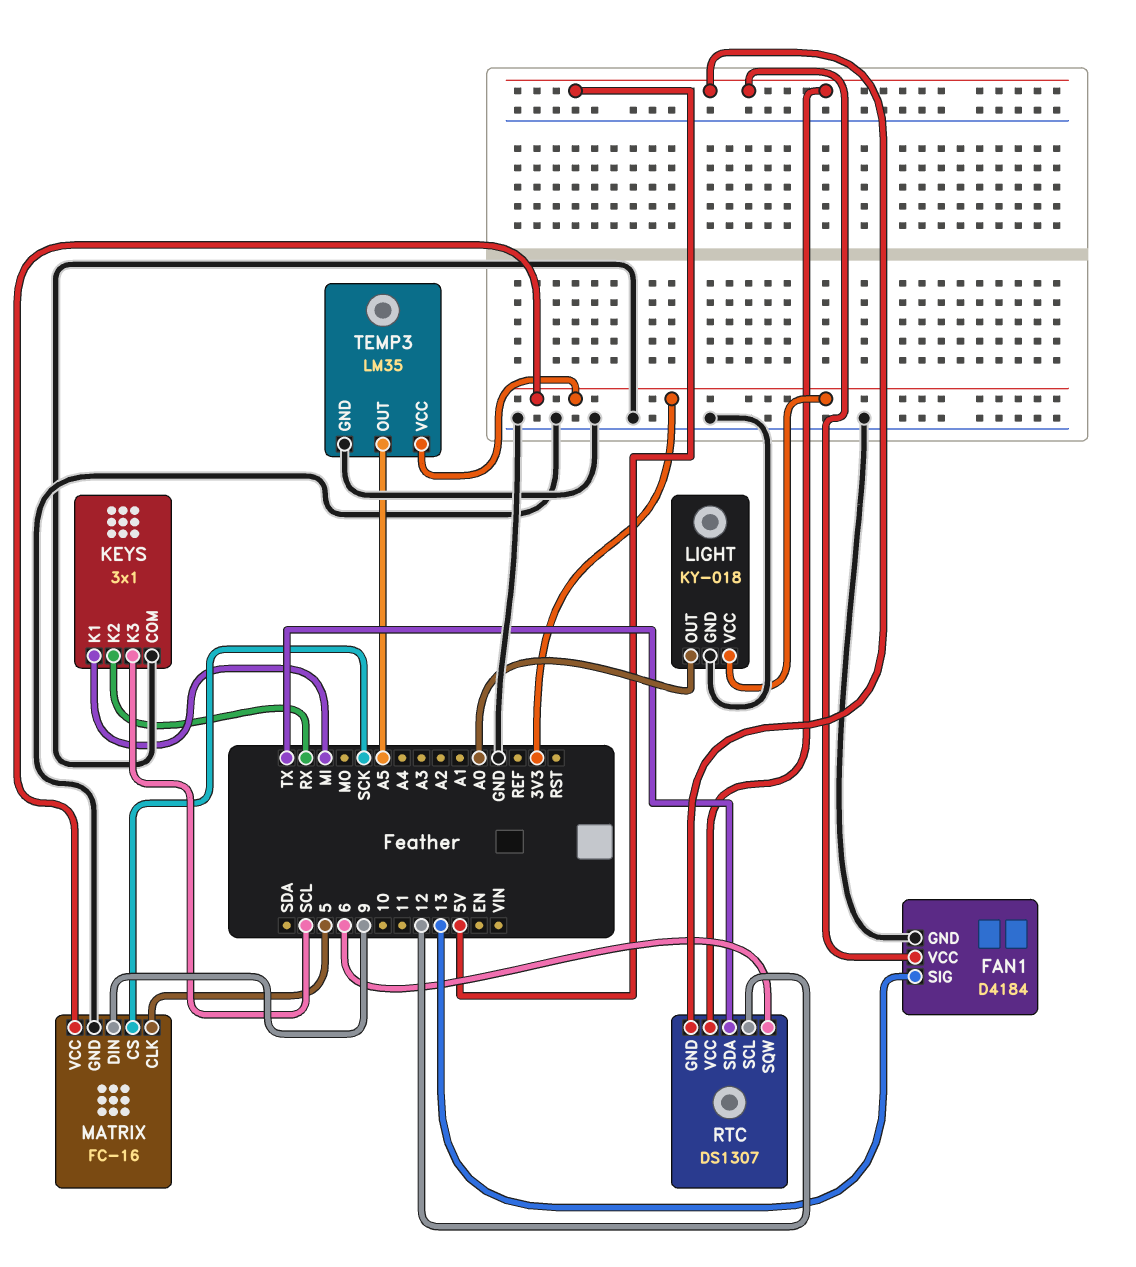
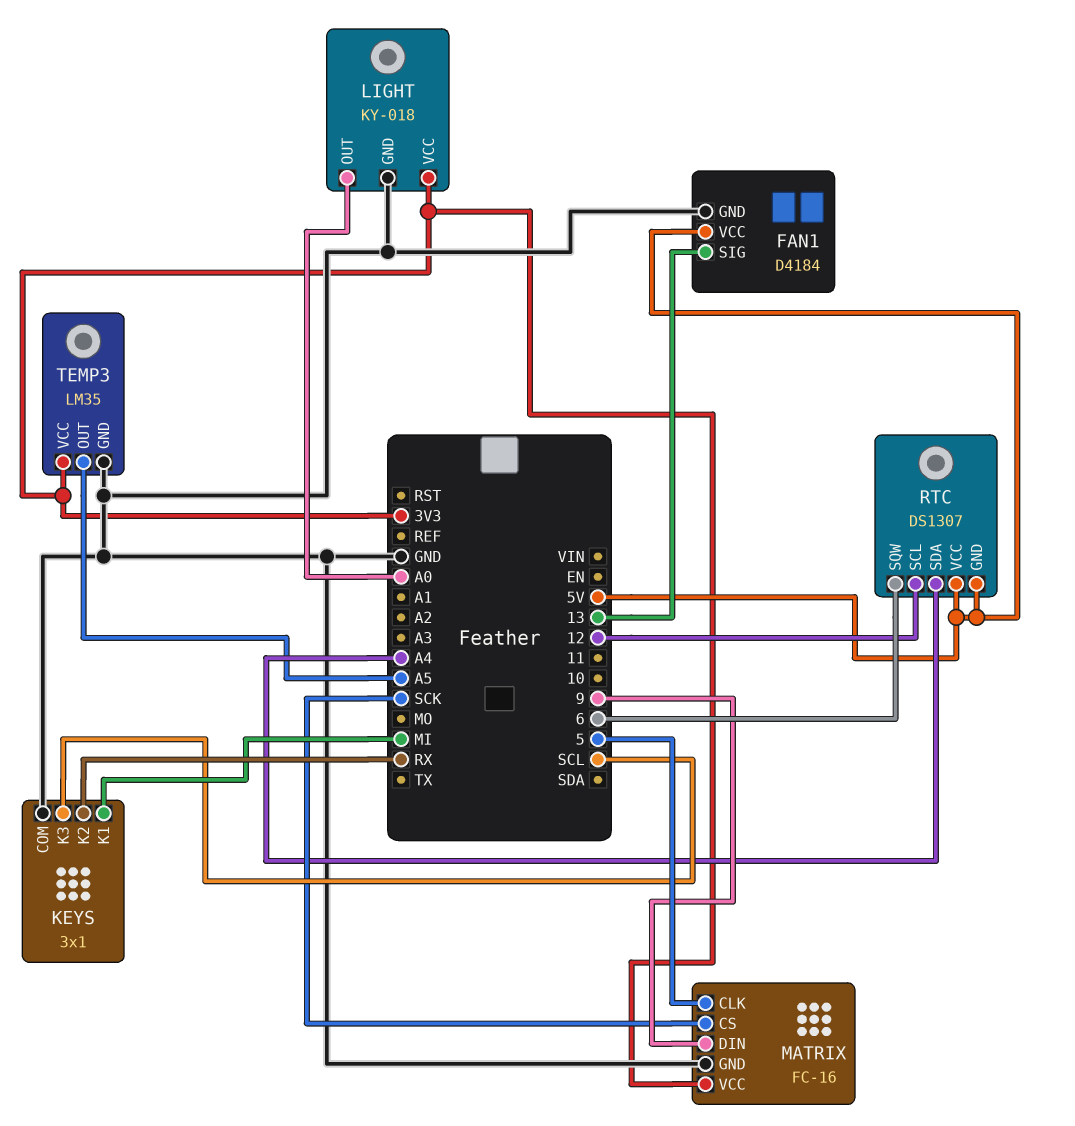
RTC pin SDA: TX -> A4

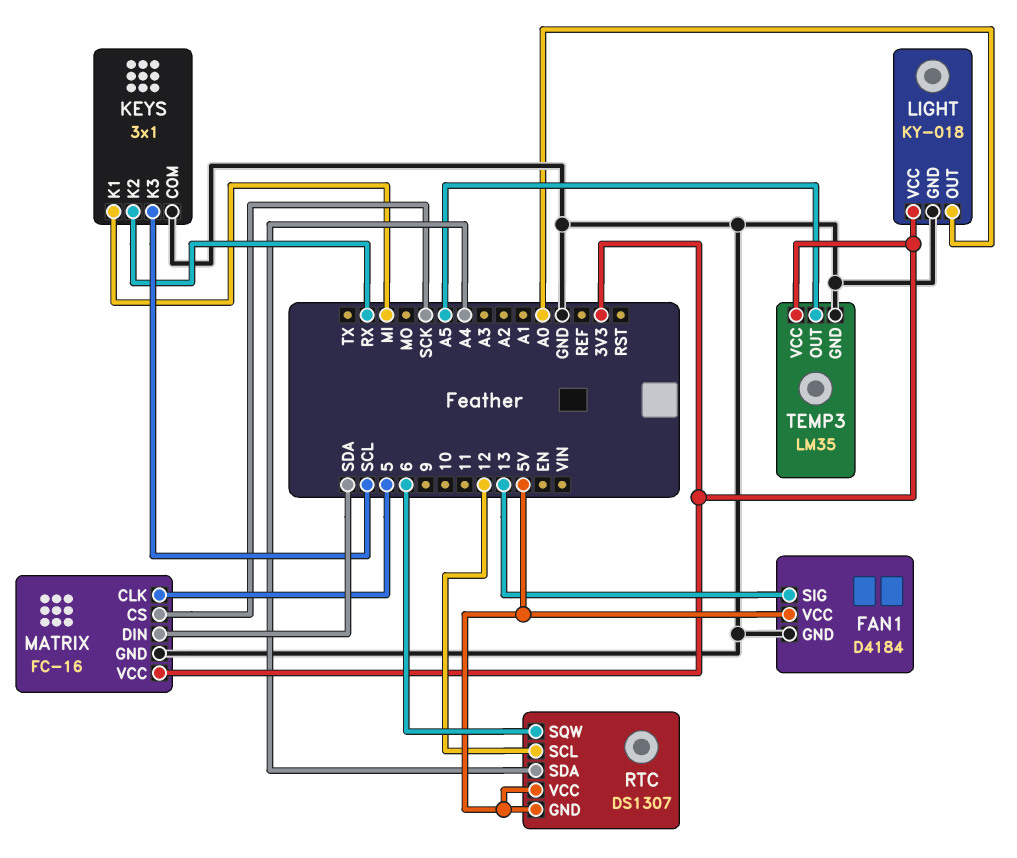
MATRIX pin DIN: 9 -> SDA

